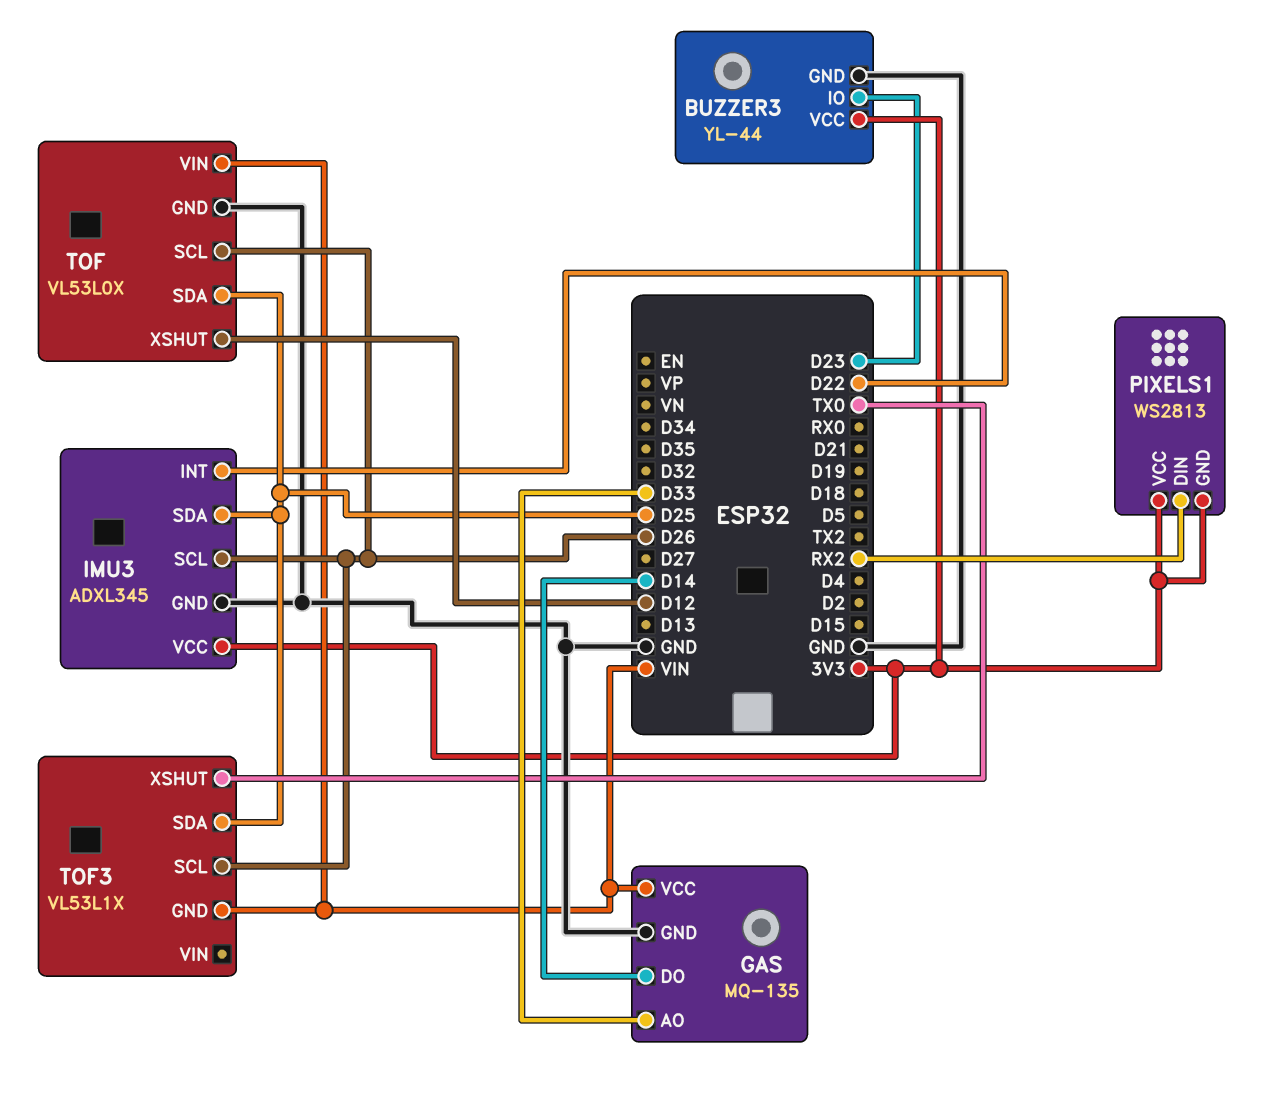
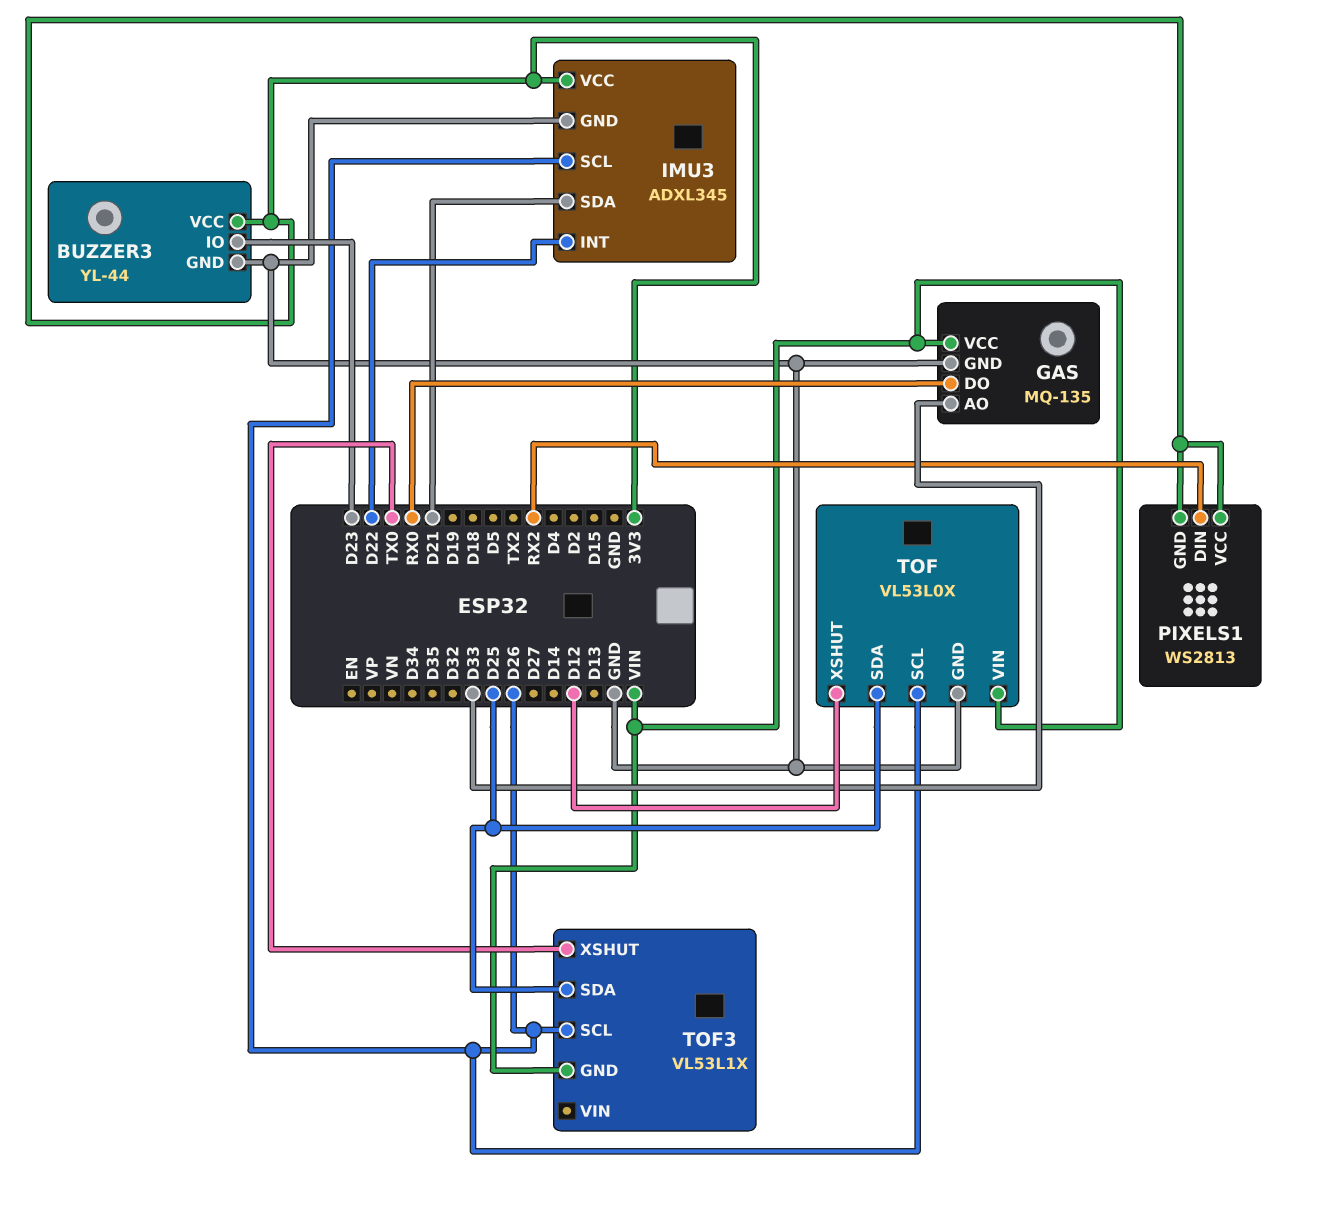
GAS pin DO: D14 -> RX0
IMU3 pin SDA: D25 -> D21

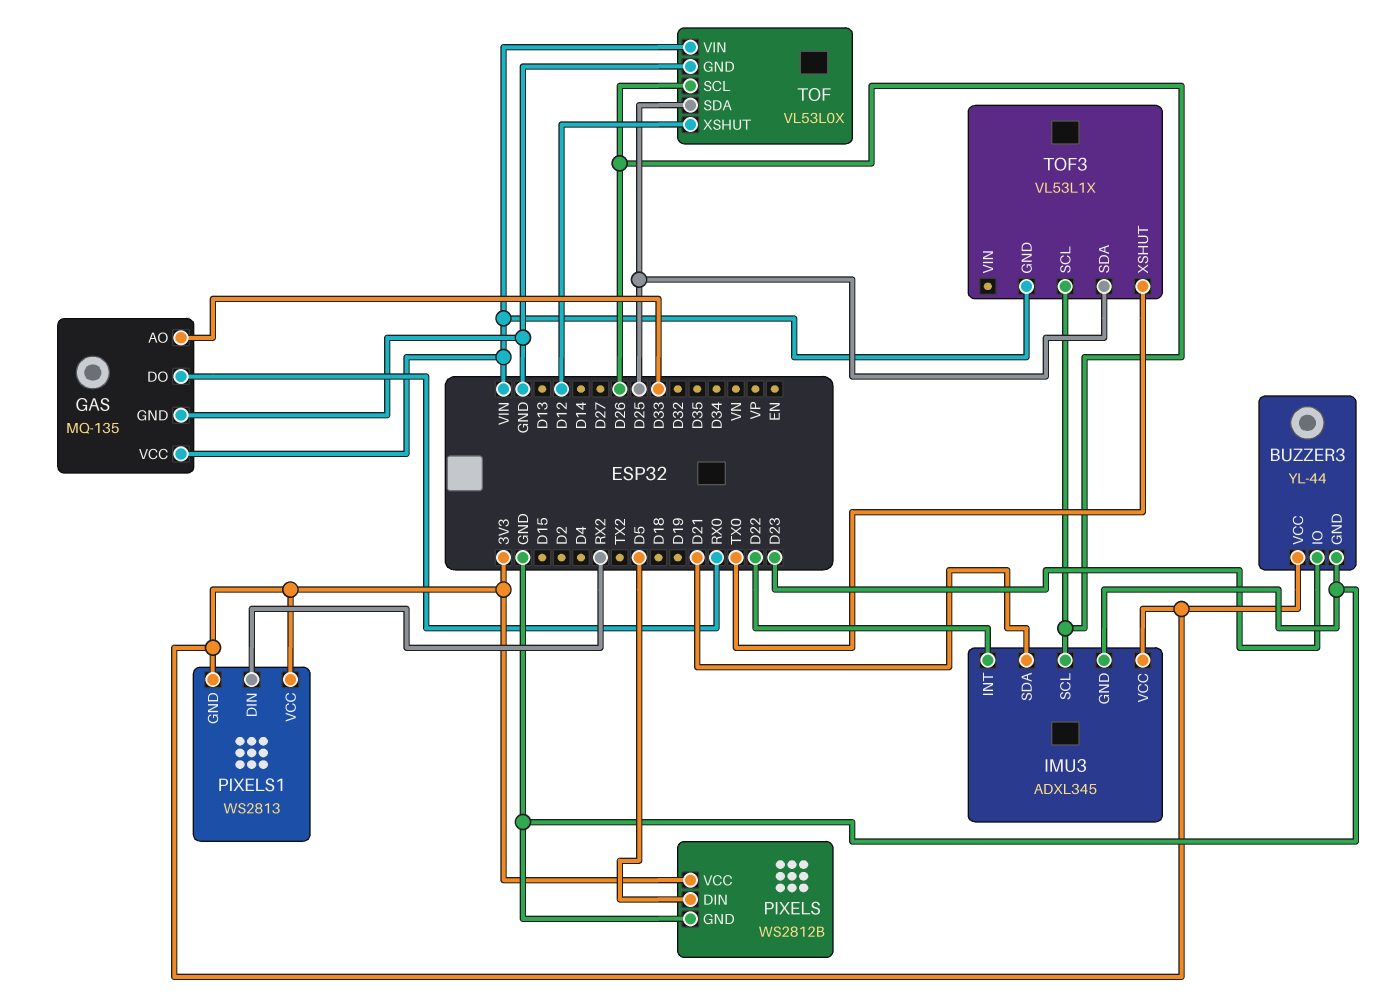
PIXELS: none -> WS2812B
PIXELS pin DIN: none -> D5
PIXELS pin GND: none -> GND
PIXELS pin VCC: none -> 3V3

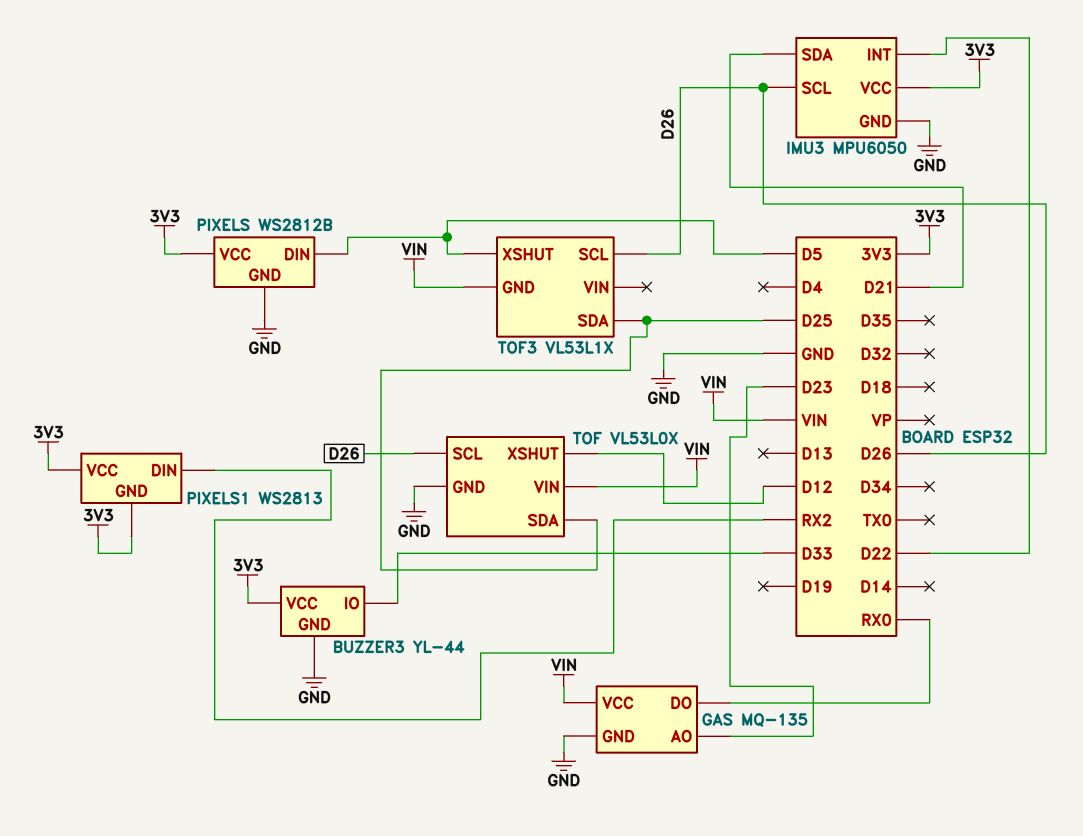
BUZZER3 pin IO: D23 -> D33
GAS pin AO: D33 -> D23
IMU3: ADXL345 -> MPU6050
TOF3 pin XSHUT: TX0 -> D5

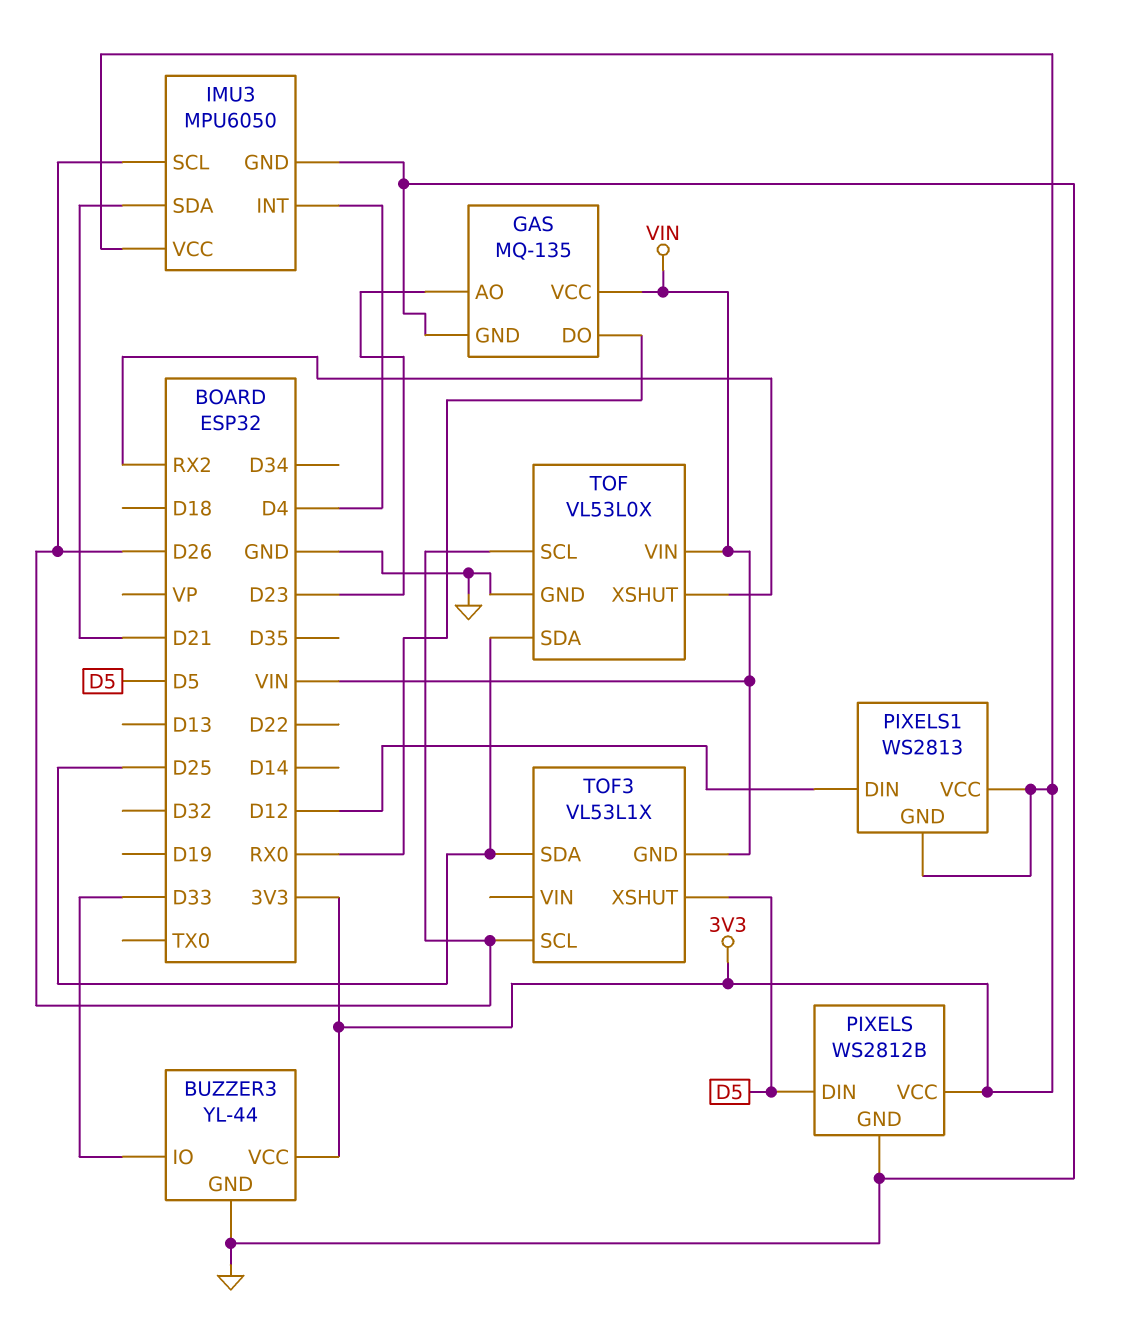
IMU3 pin INT: D22 -> D4
PIXELS1 pin DIN: RX2 -> D12
TOF pin XSHUT: D12 -> RX2

